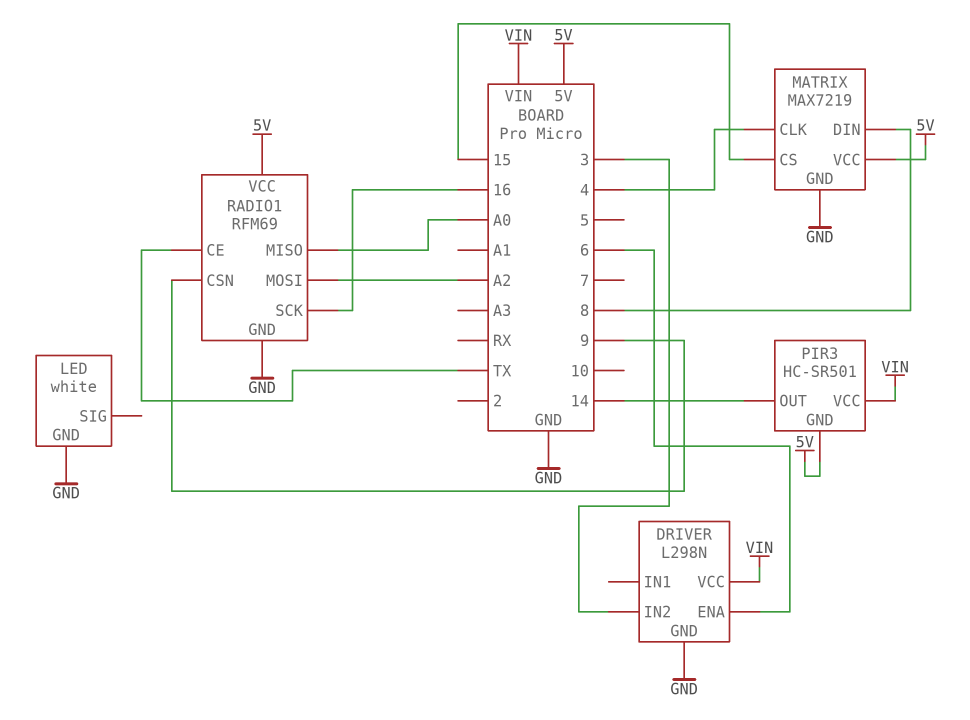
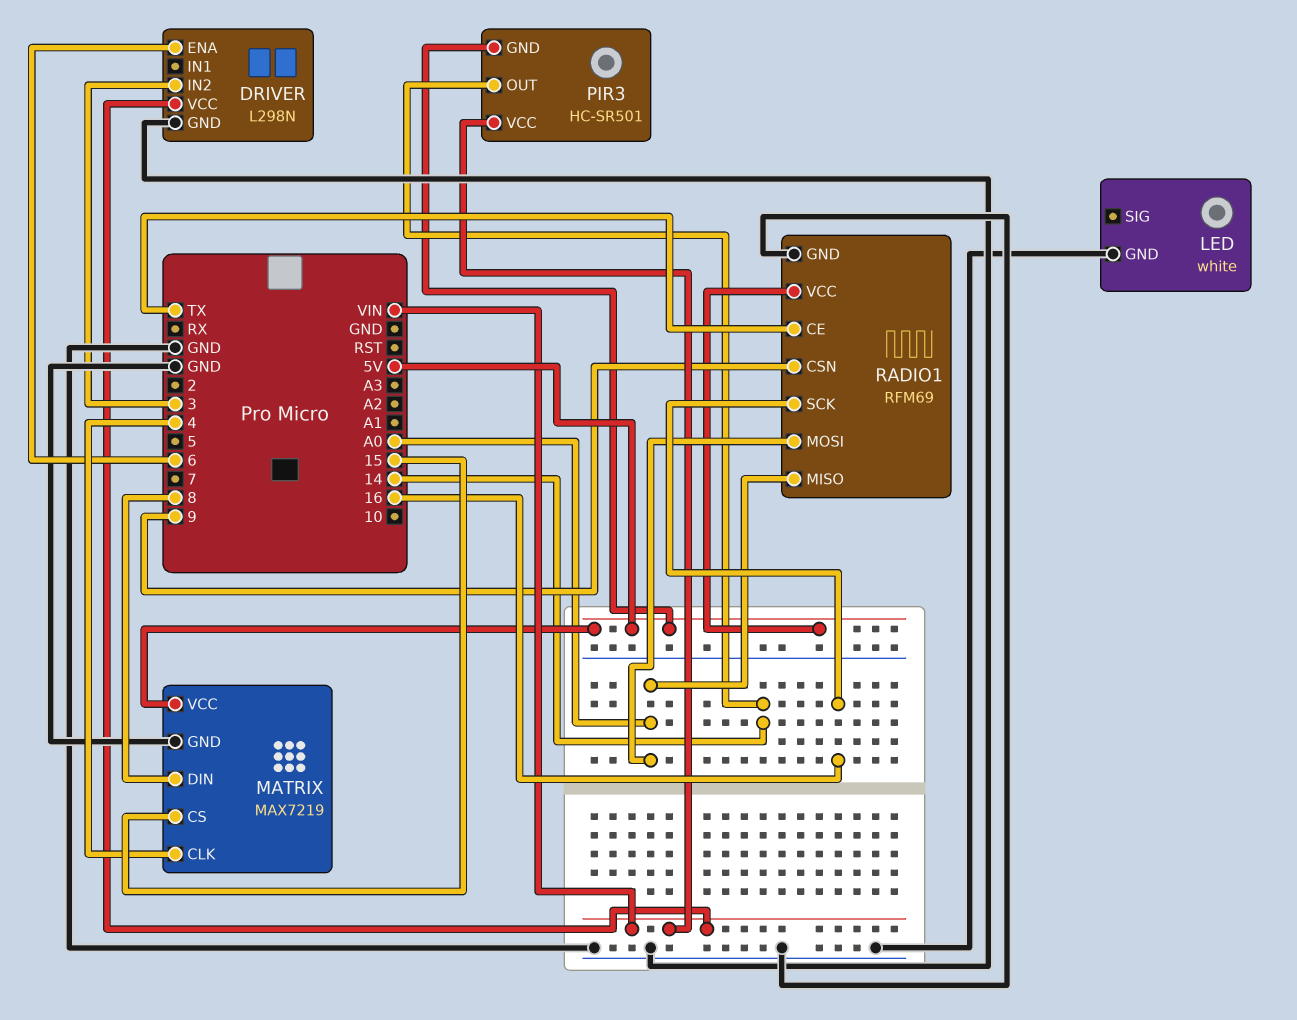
RADIO1 pin MOSI: A2 -> A0

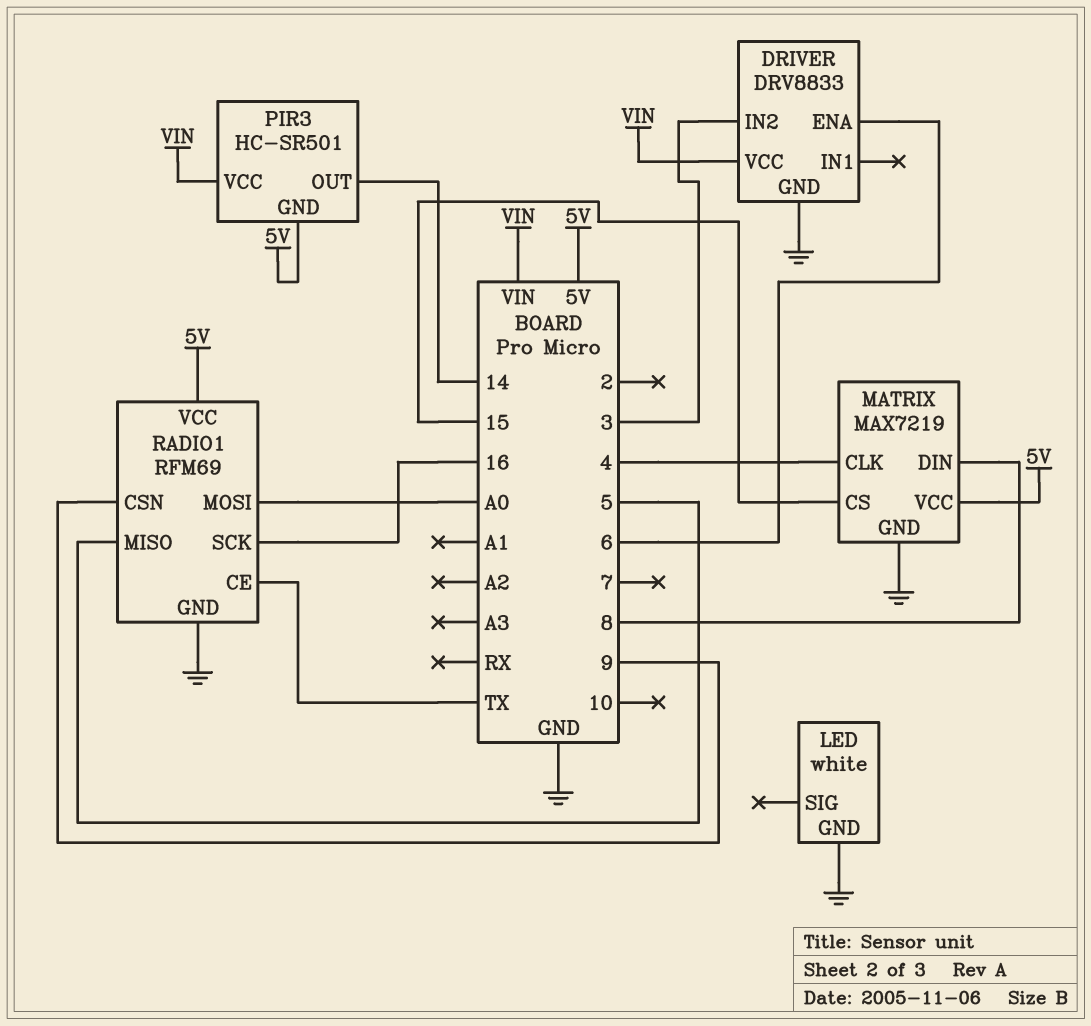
DRIVER: L298N -> DRV8833
RADIO1 pin MISO: A0 -> 5

